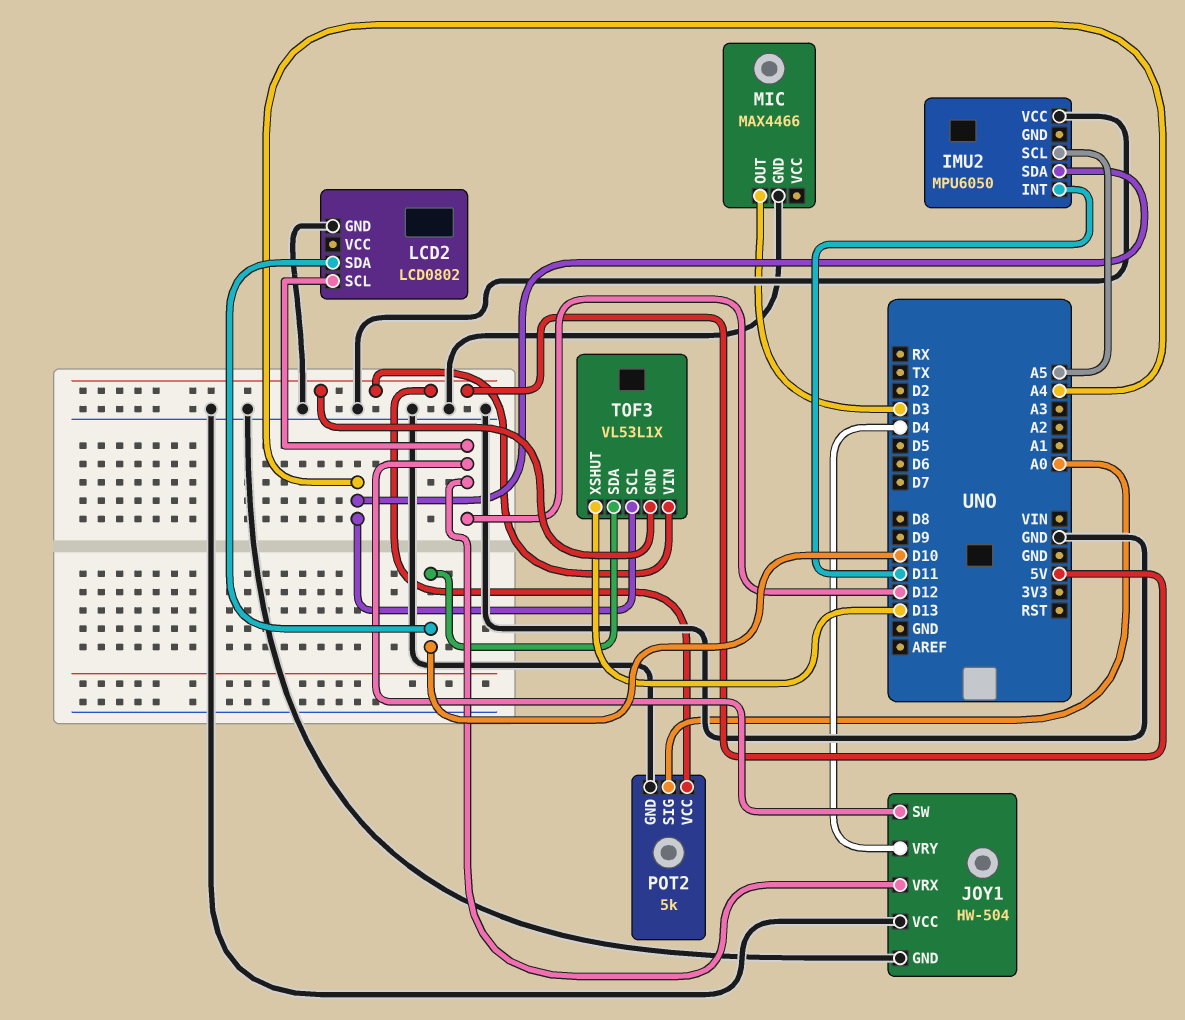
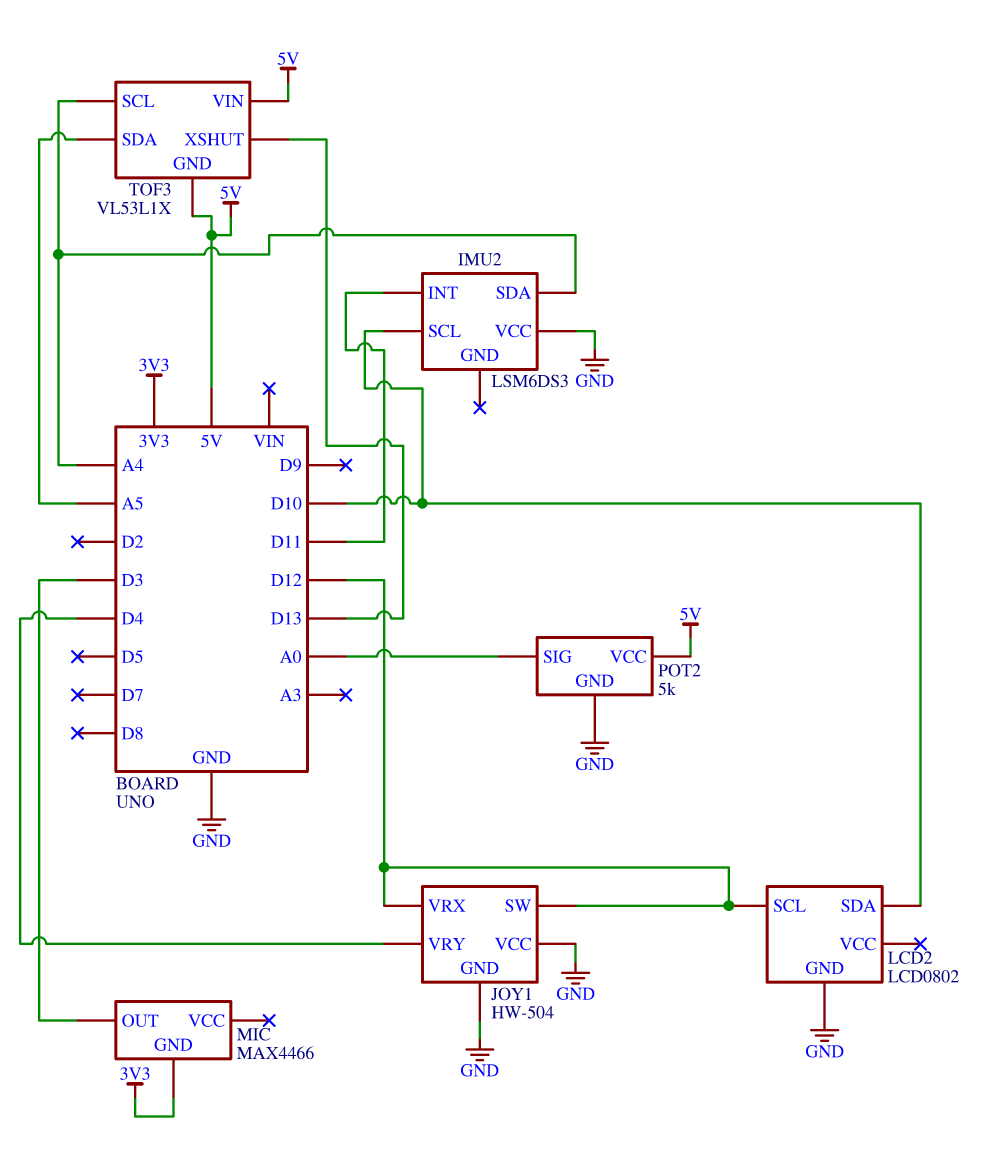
IMU2: MPU6050 -> LSM6DS3
IMU2 pin SCL: A5 -> D10
MIC pin GND: GND -> 3V3
TOF3 pin SDA: D10 -> A5

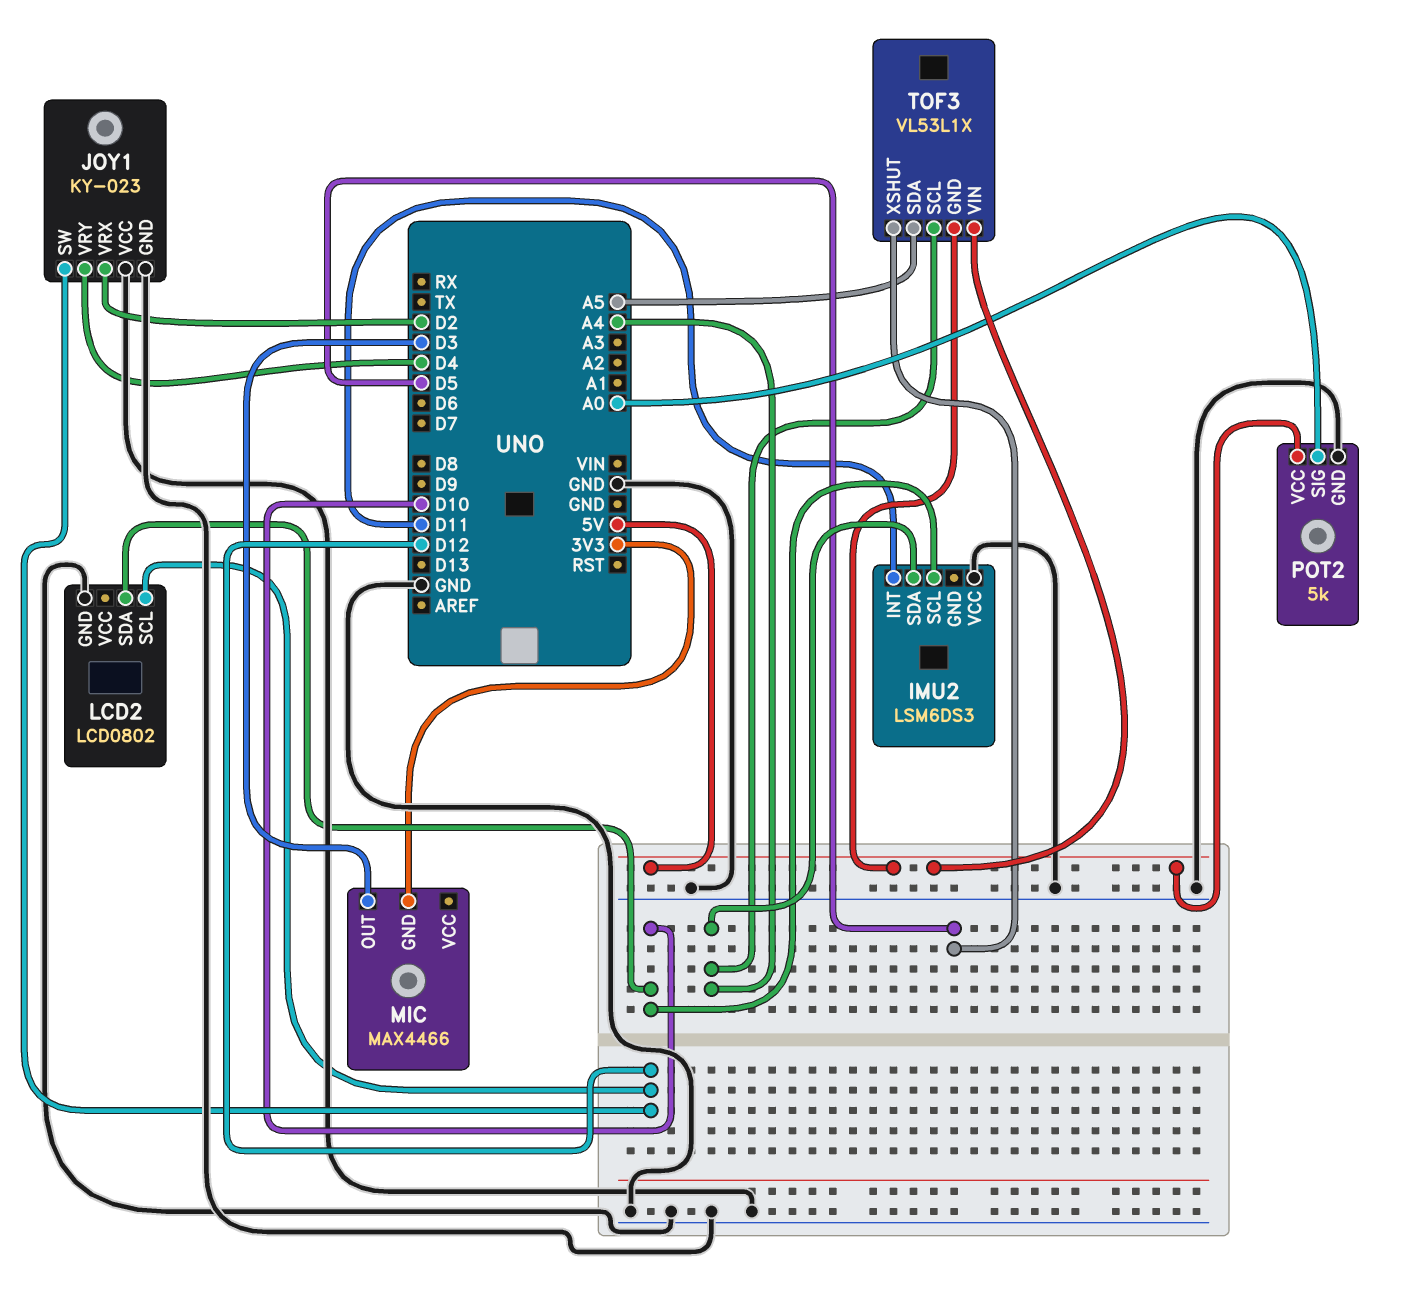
JOY1: HW-504 -> KY-023
JOY1 pin VRX: D12 -> D2
TOF3 pin XSHUT: D13 -> D5

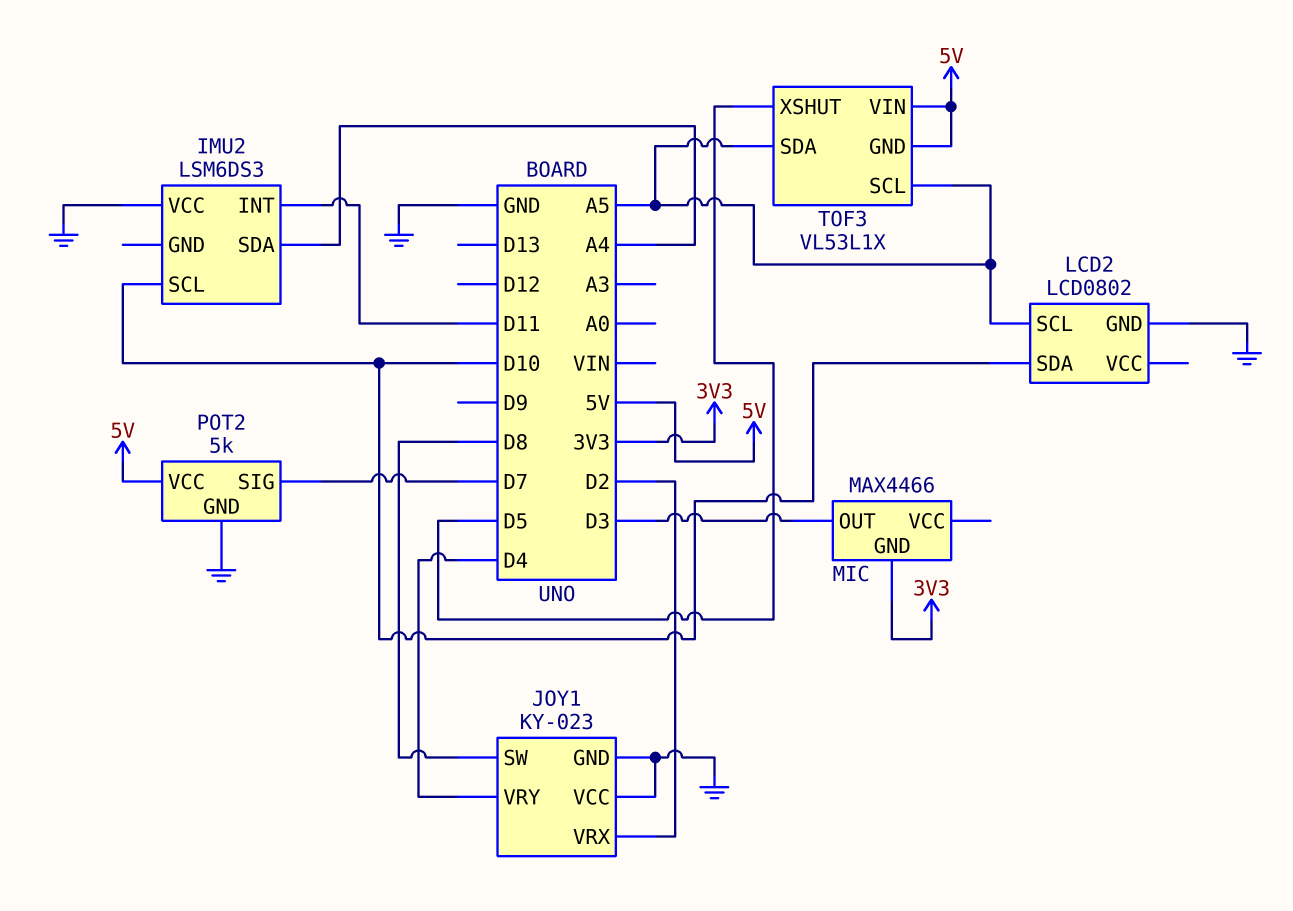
JOY1 pin SW: D12 -> D8
LCD2 pin SCL: D12 -> A5
POT2 pin SIG: A0 -> D7
TOF3 pin SCL: A4 -> A5

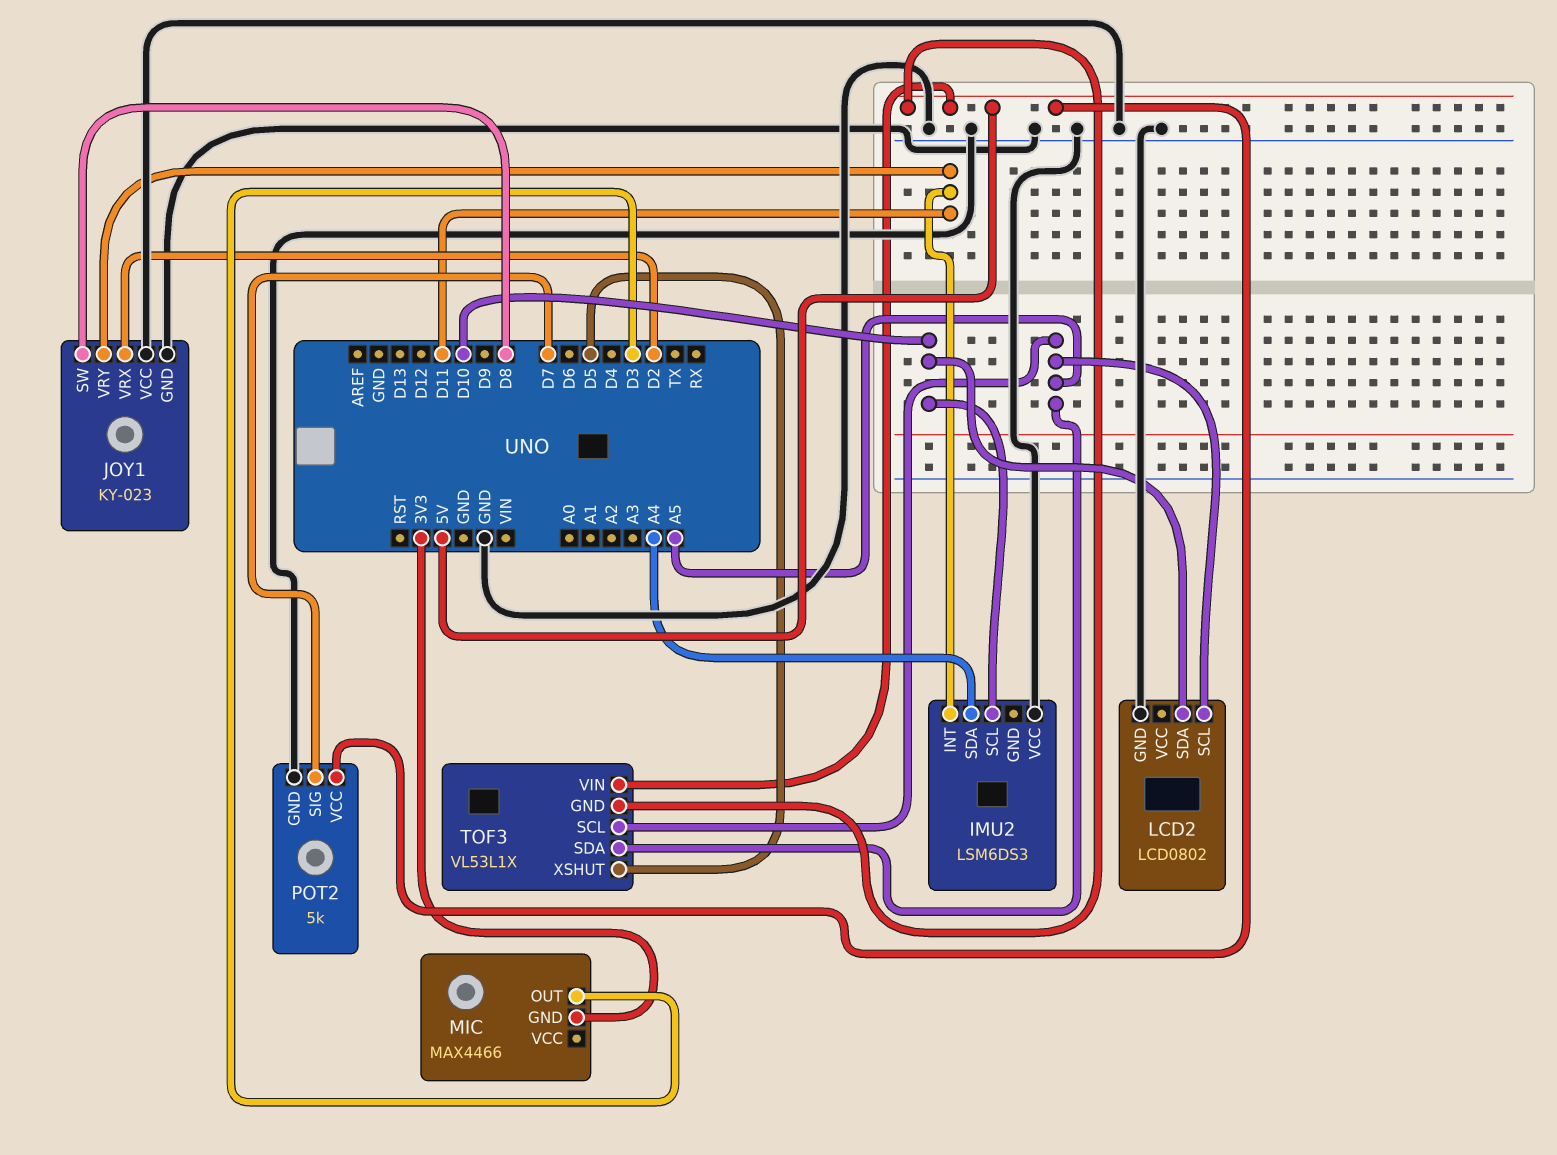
JOY1 pin VRY: D4 -> D11

